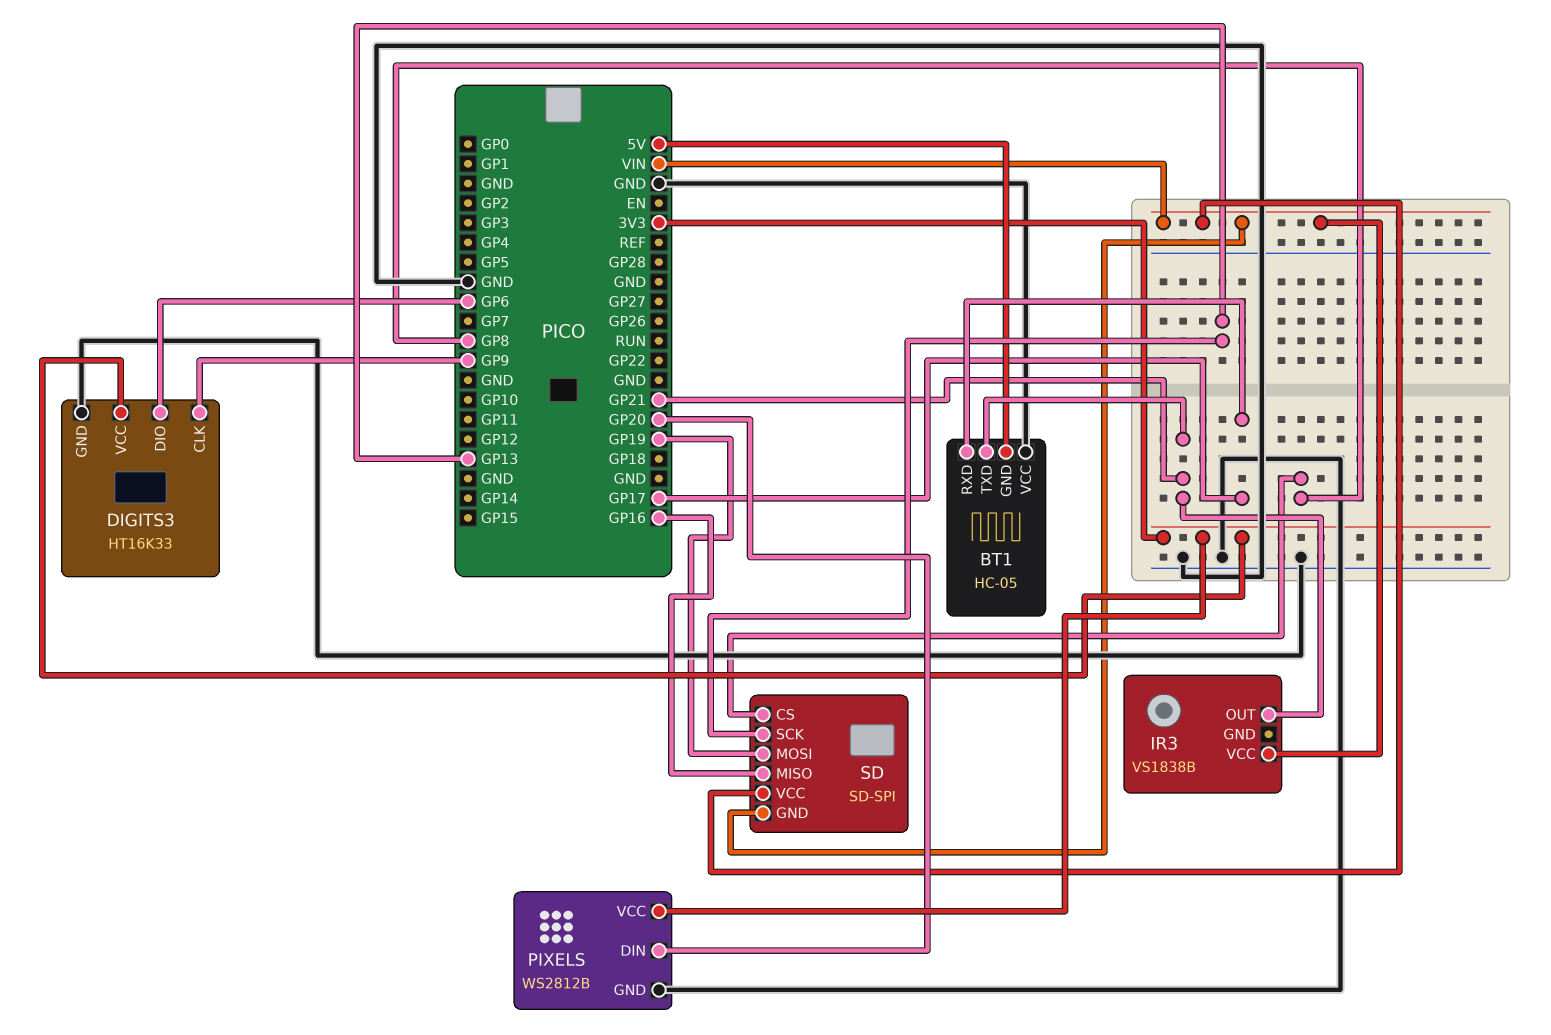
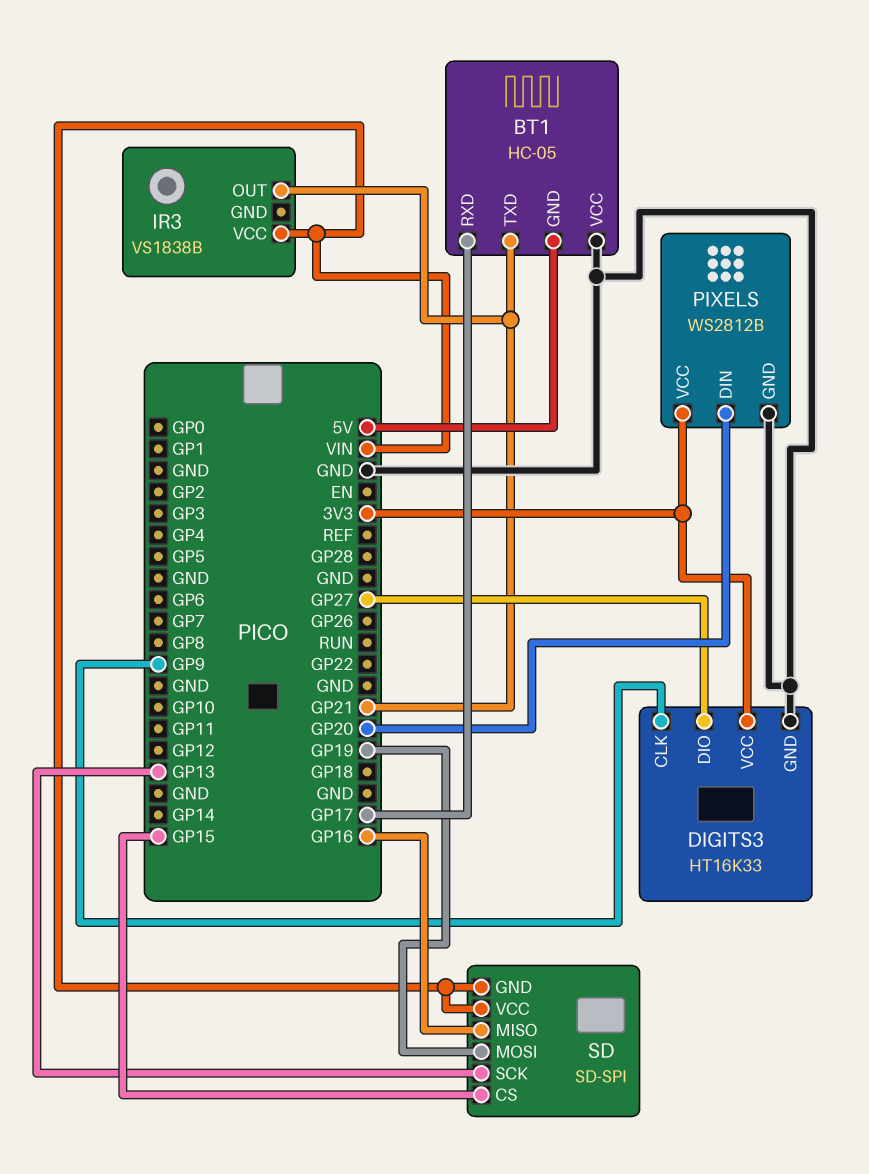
DIGITS3 pin DIO: GP6 -> GP27
SD pin CS: GP8 -> GP15

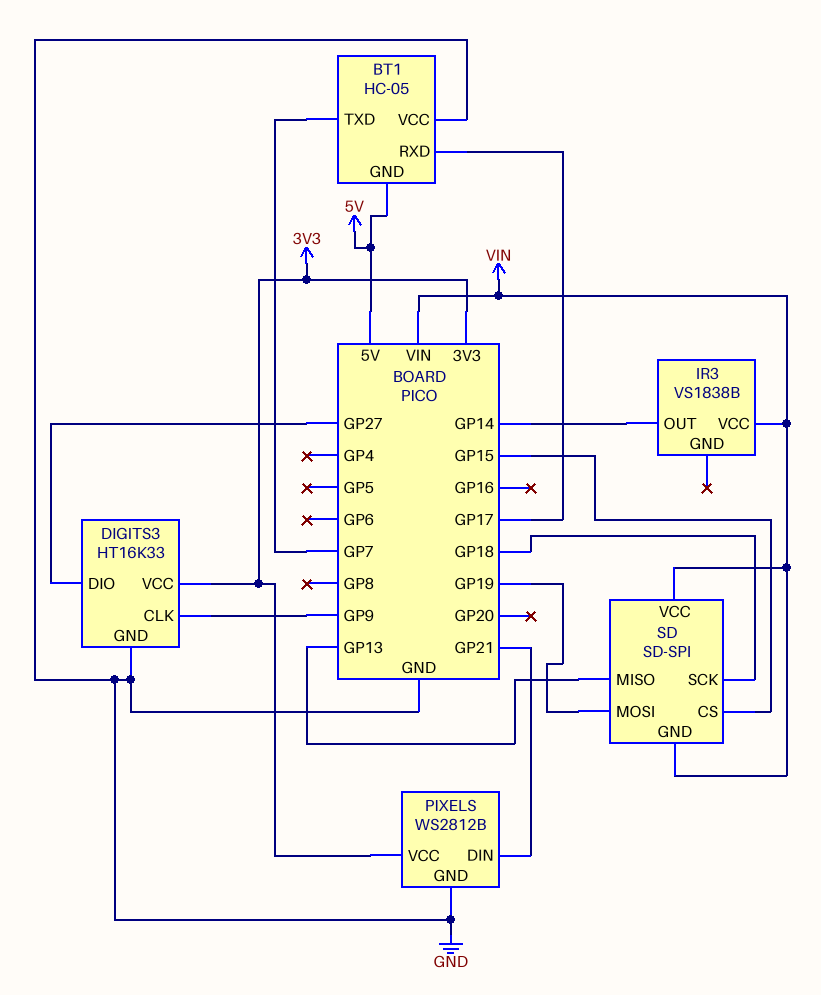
BT1 pin TXD: GP21 -> GP7
IR3 pin OUT: GP21 -> GP14
PIXELS pin DIN: GP20 -> GP21
SD pin MISO: GP16 -> GP13
SD pin SCK: GP13 -> GP18

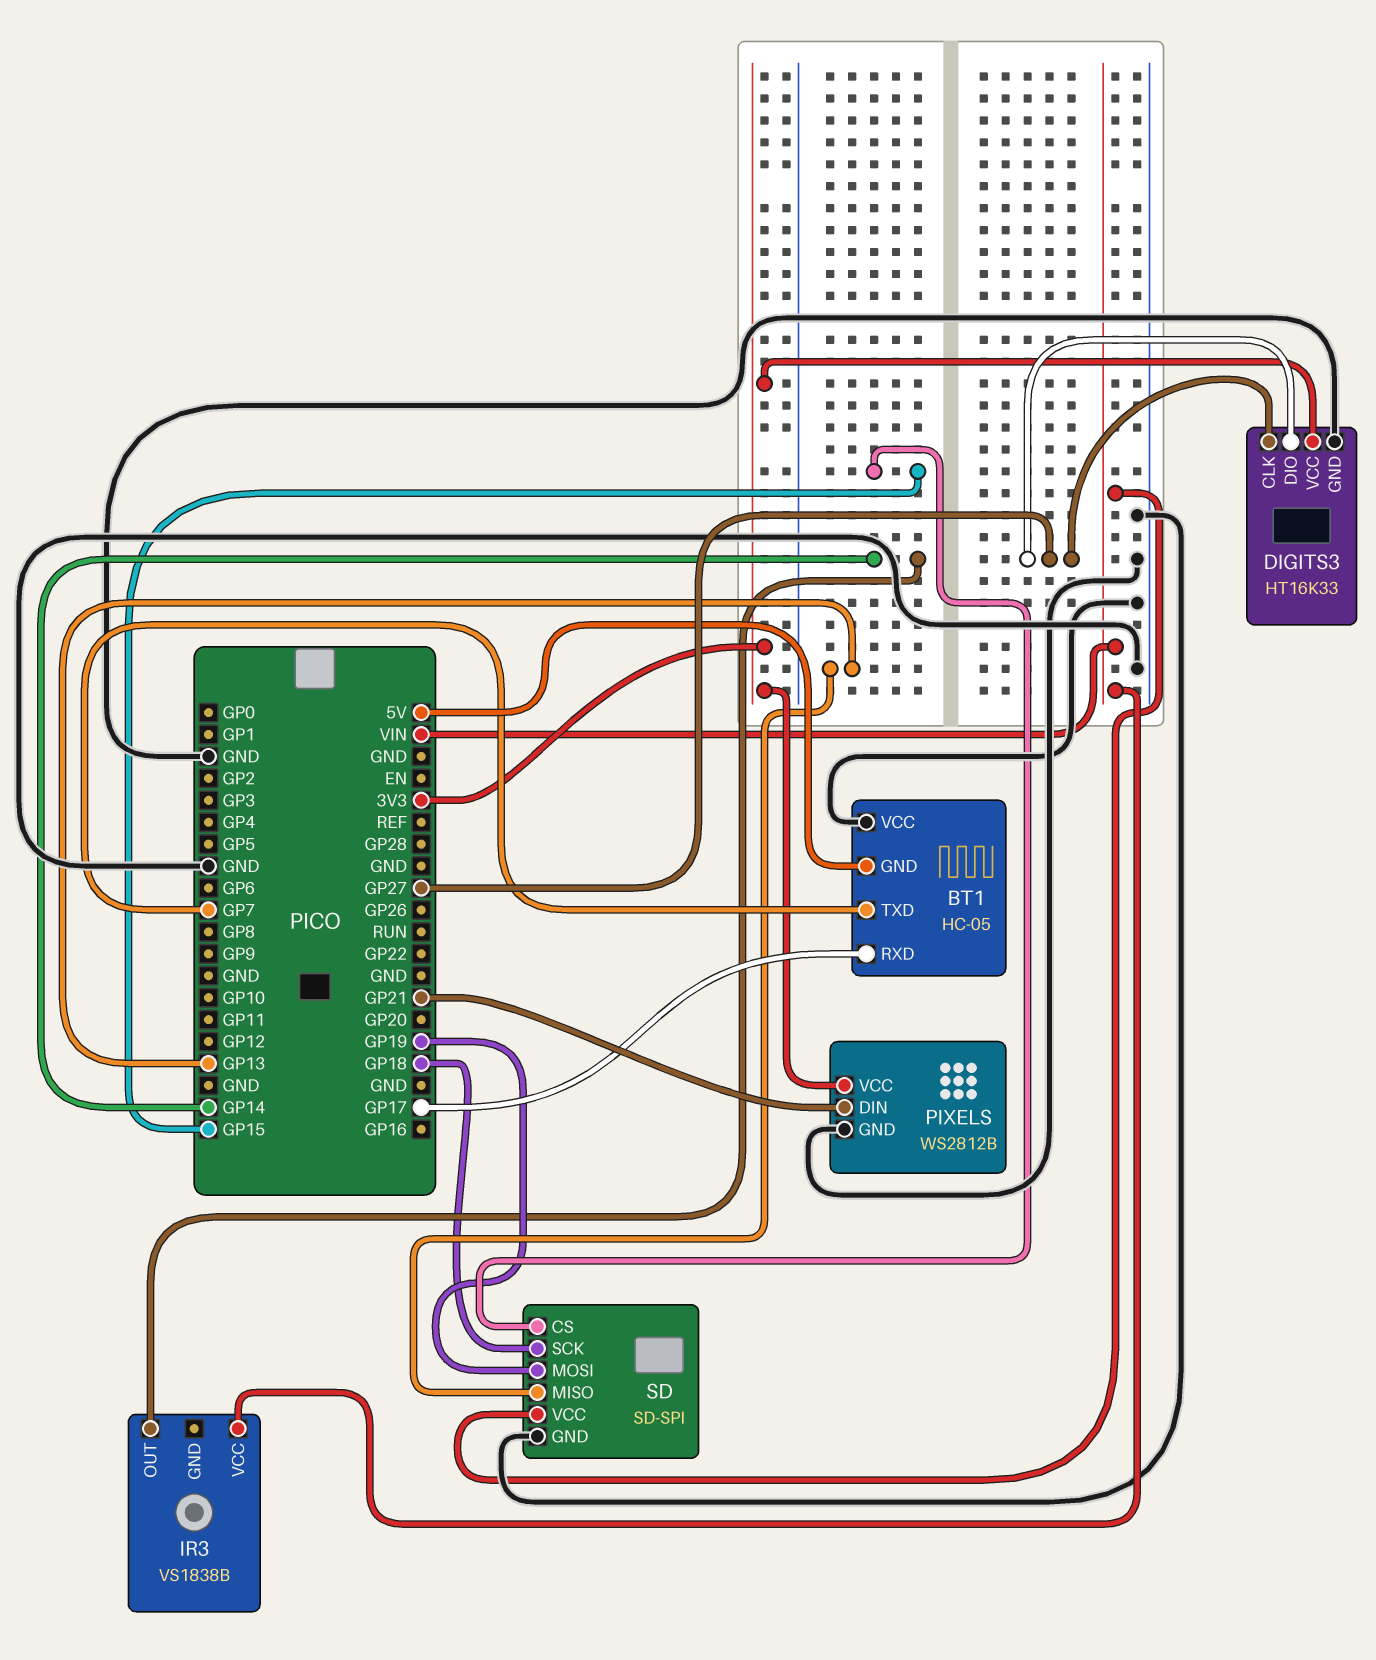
DIGITS3 pin CLK: GP9 -> GP27
SD pin GND: VIN -> GND

